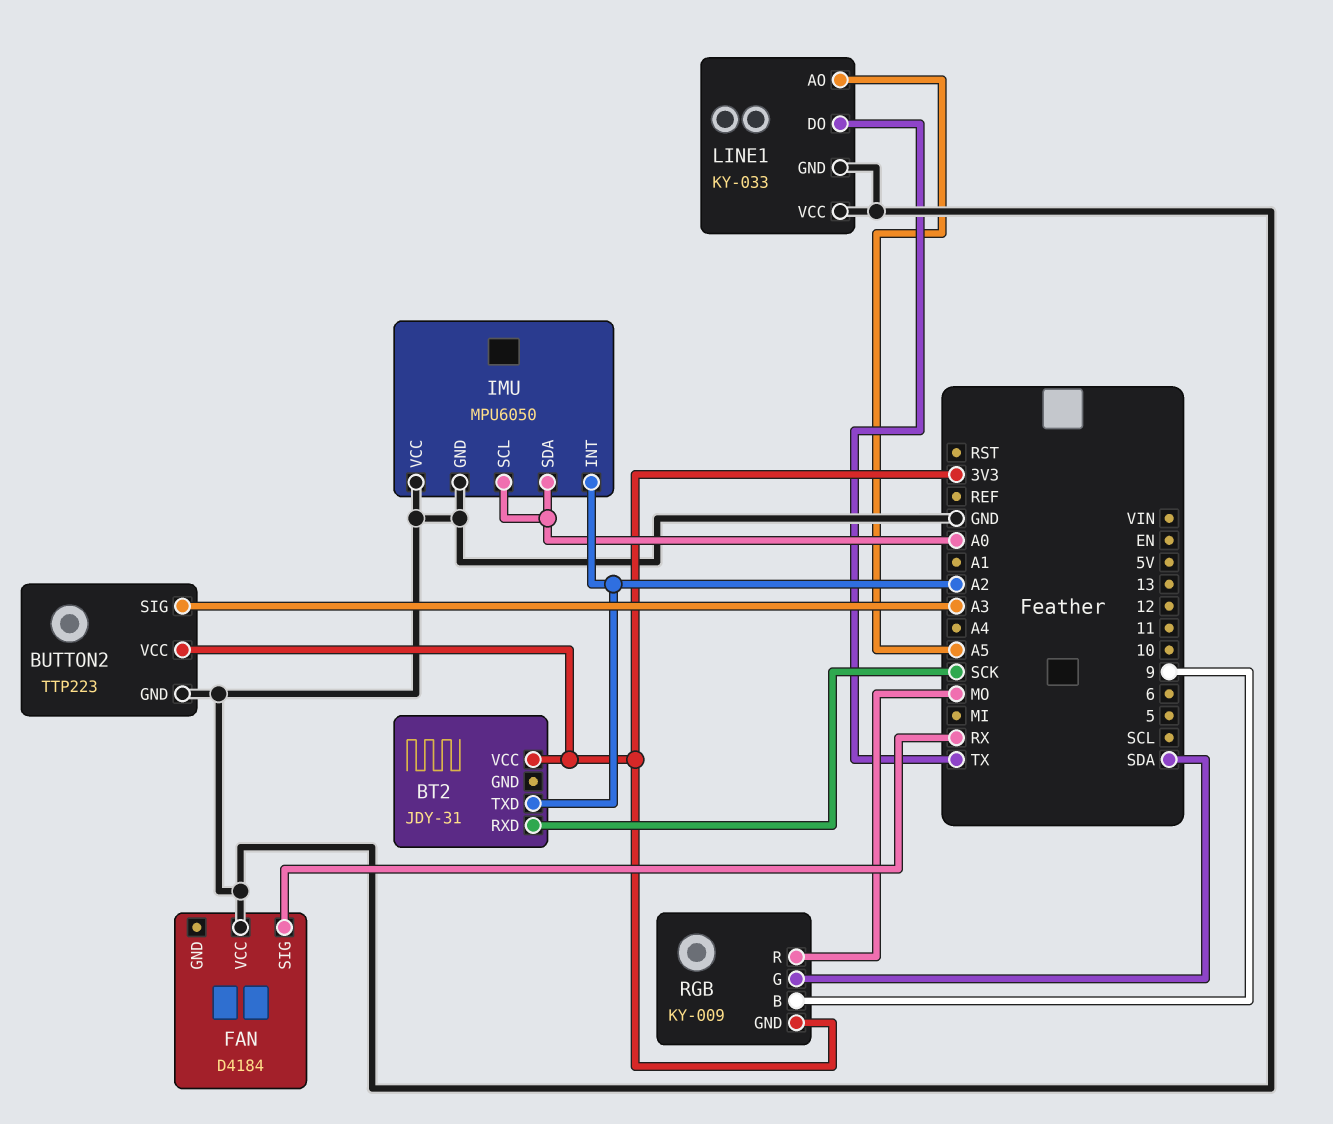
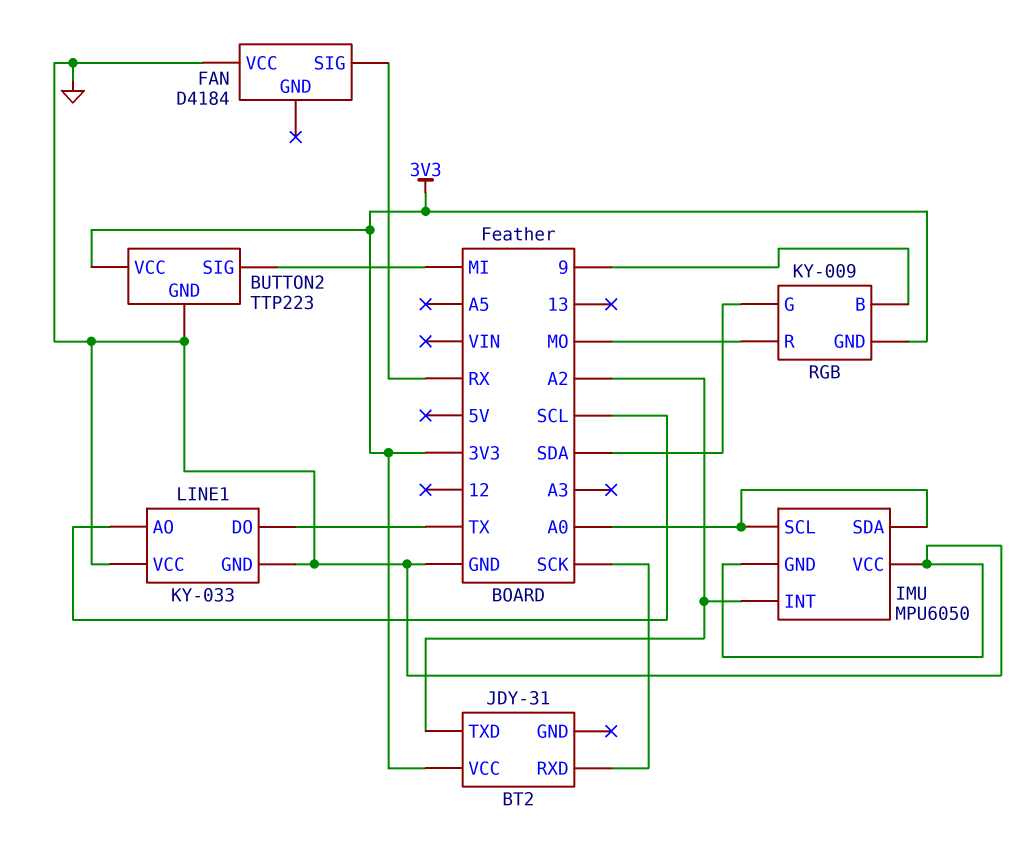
BUTTON2 pin SIG: A3 -> MI
LINE1 pin AO: A5 -> SCL

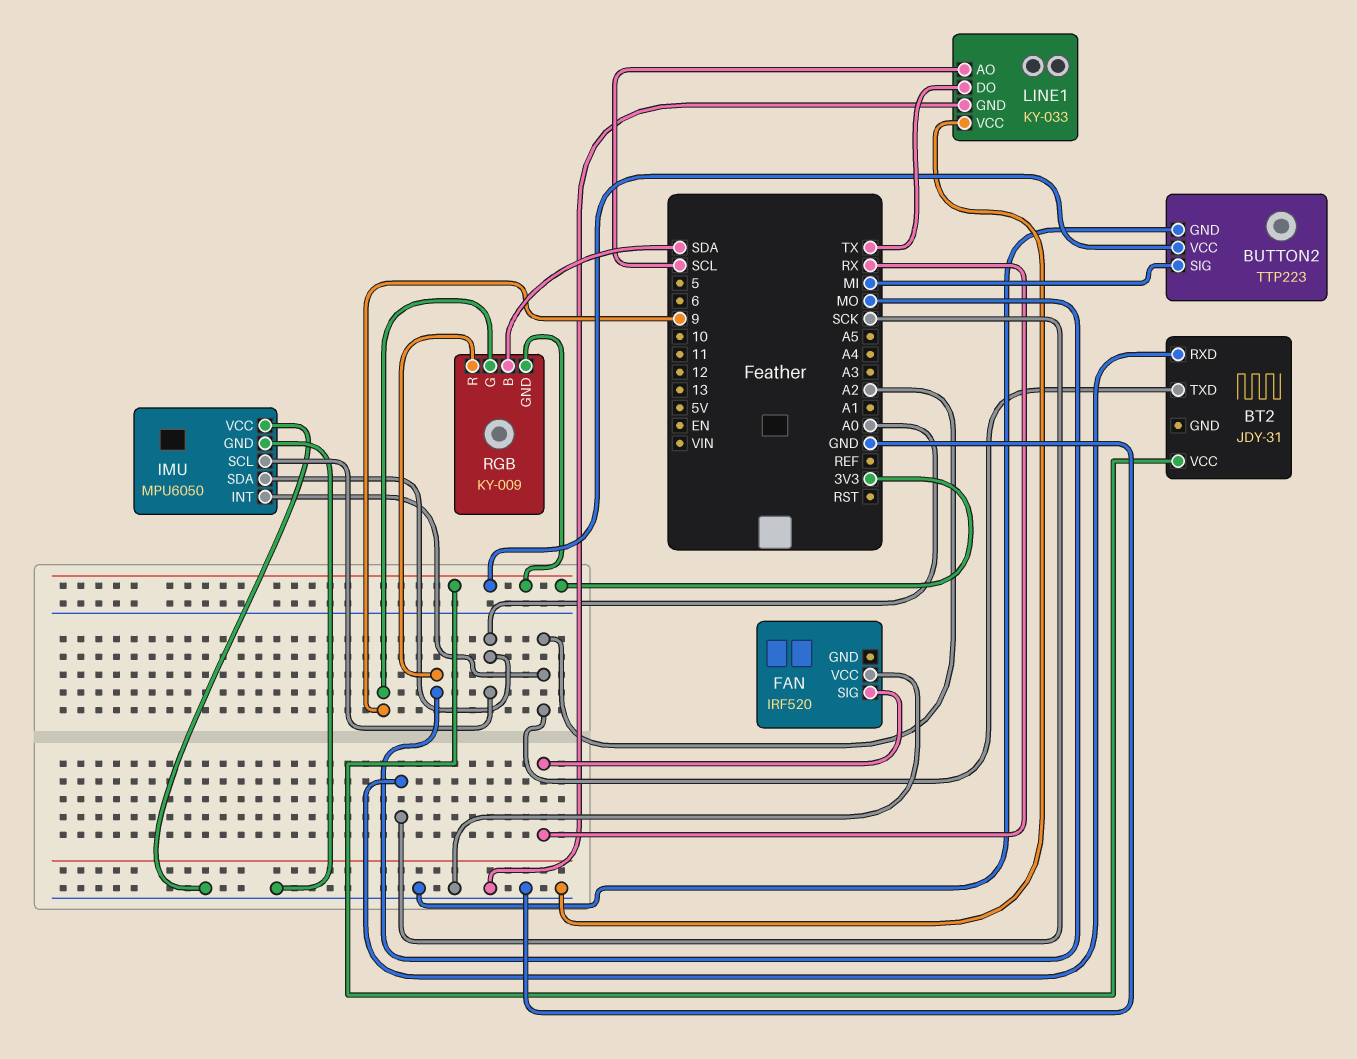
FAN: D4184 -> IRF520
RGB pin B: 9 -> SDA
RGB pin G: SDA -> 9

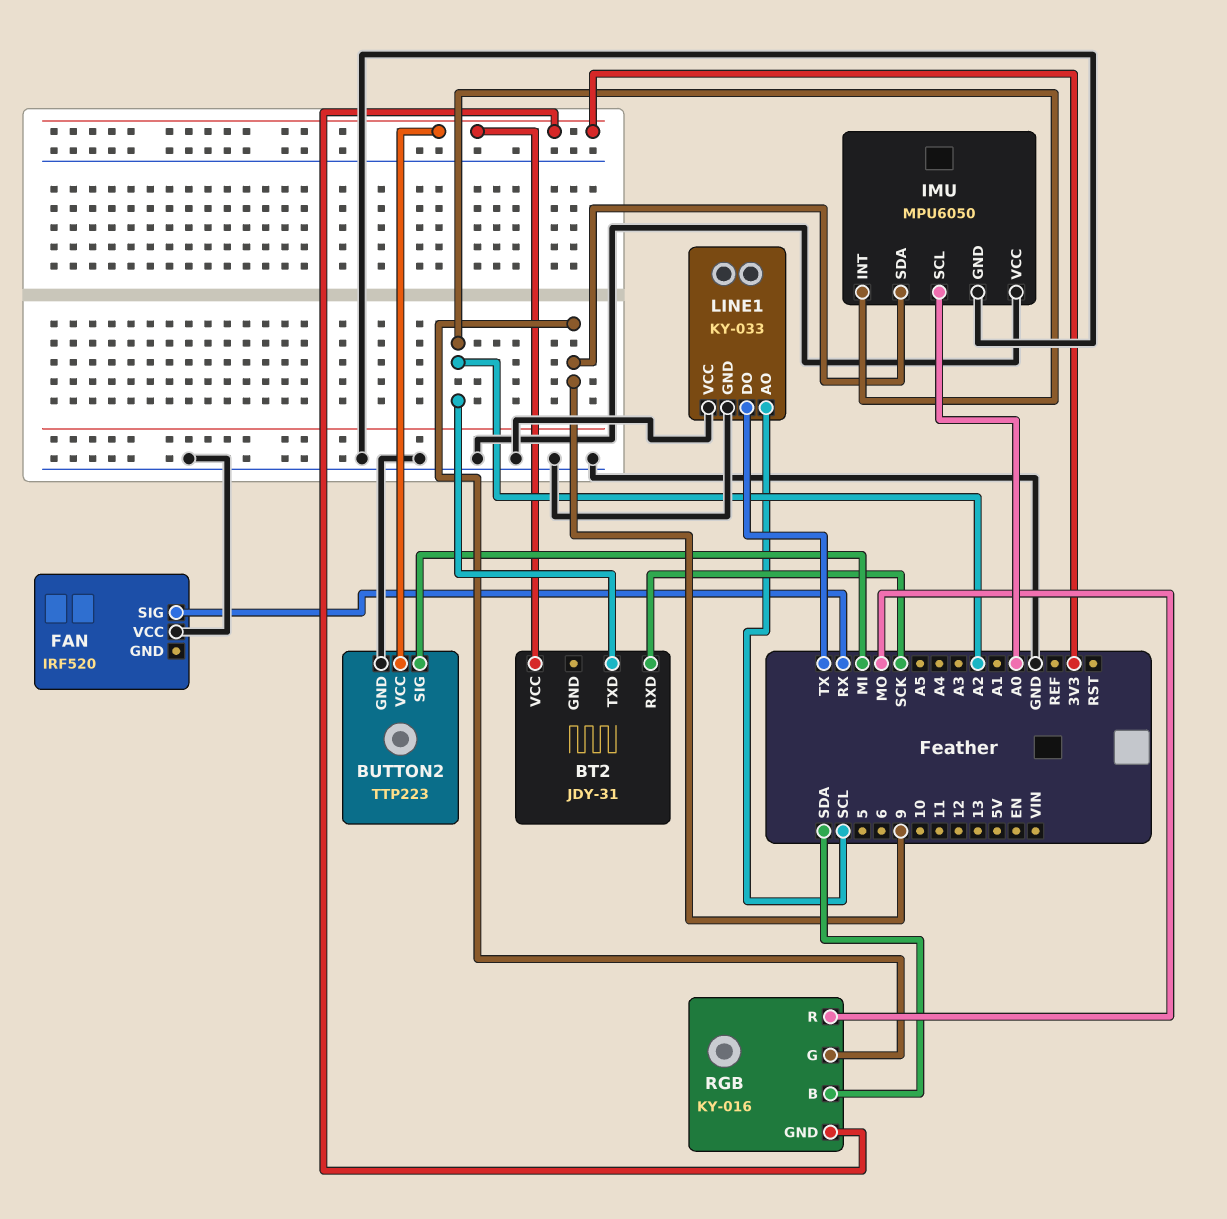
IMU pin SDA: A0 -> 9
RGB: KY-009 -> KY-016

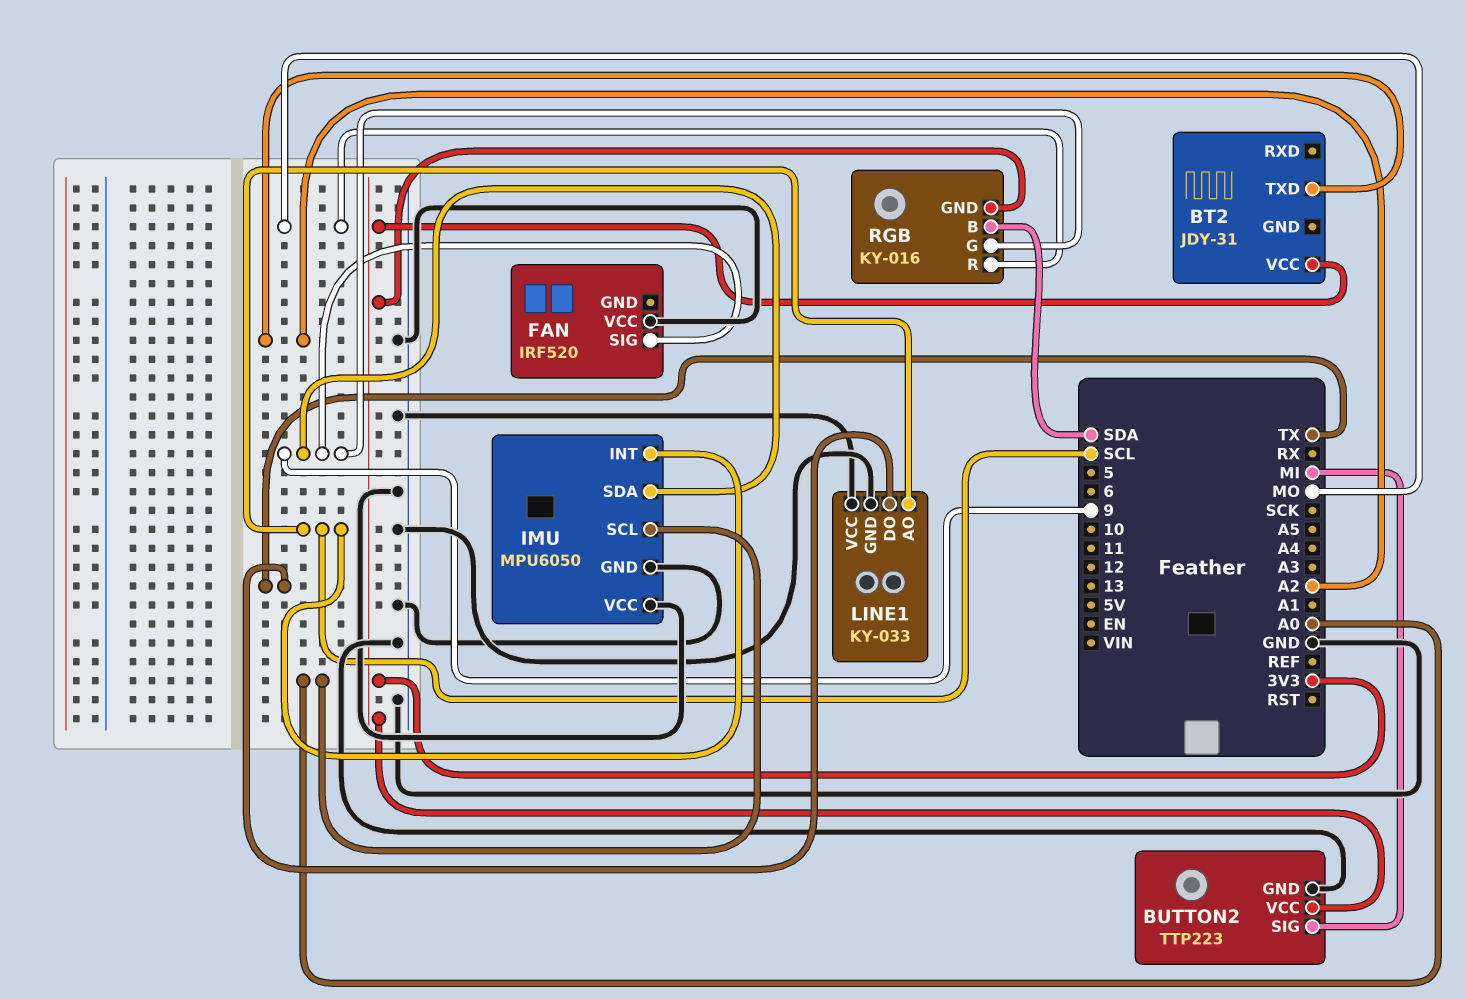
BT2 pin RXD: SCK -> none
FAN pin SIG: RX -> 9
IMU pin INT: A2 -> SCL

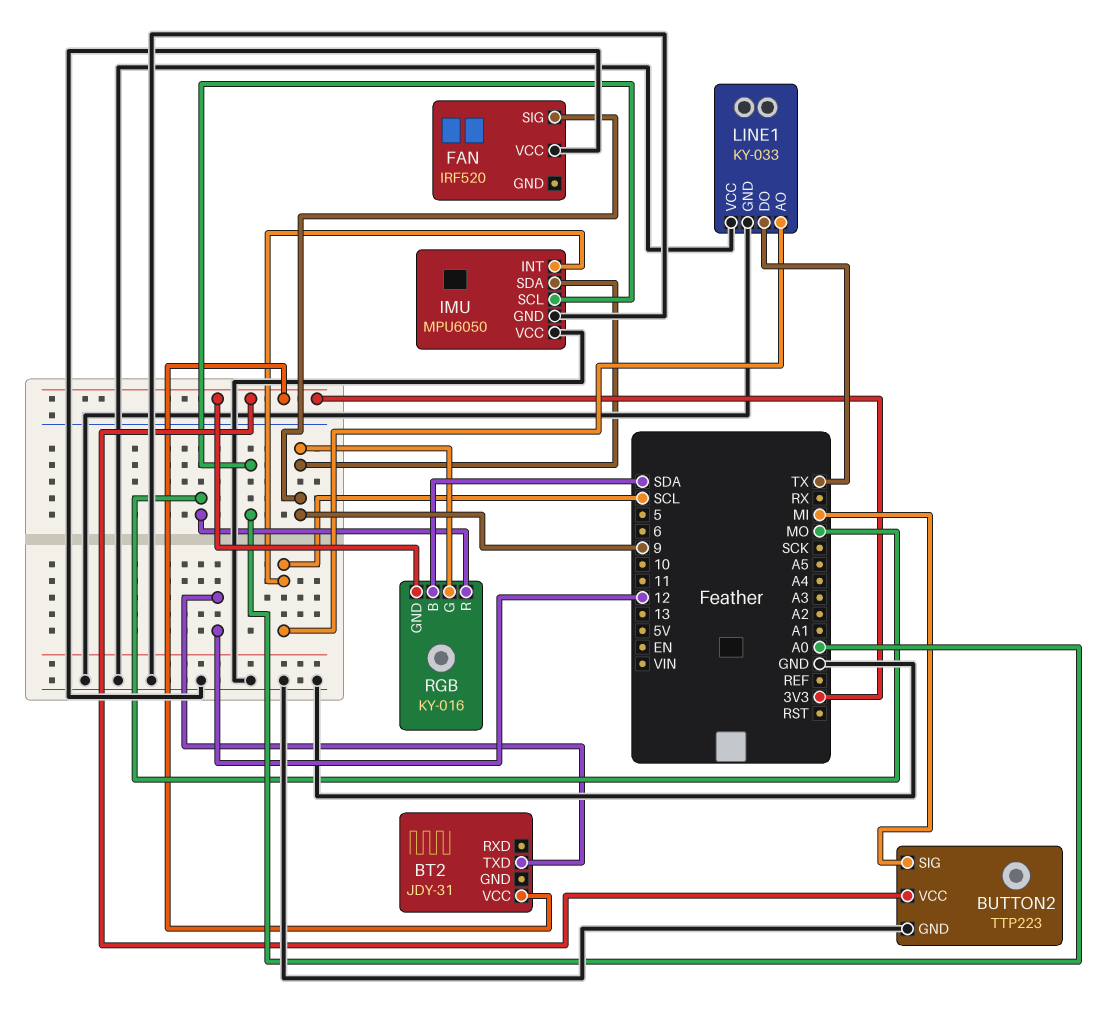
BT2 pin TXD: A2 -> 12

